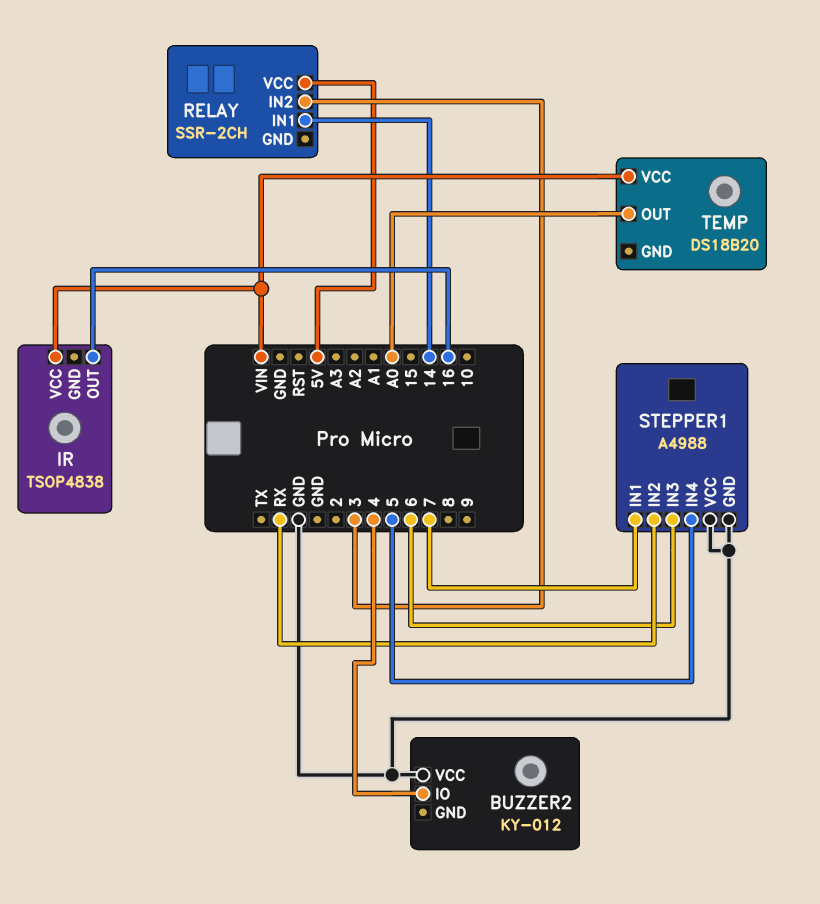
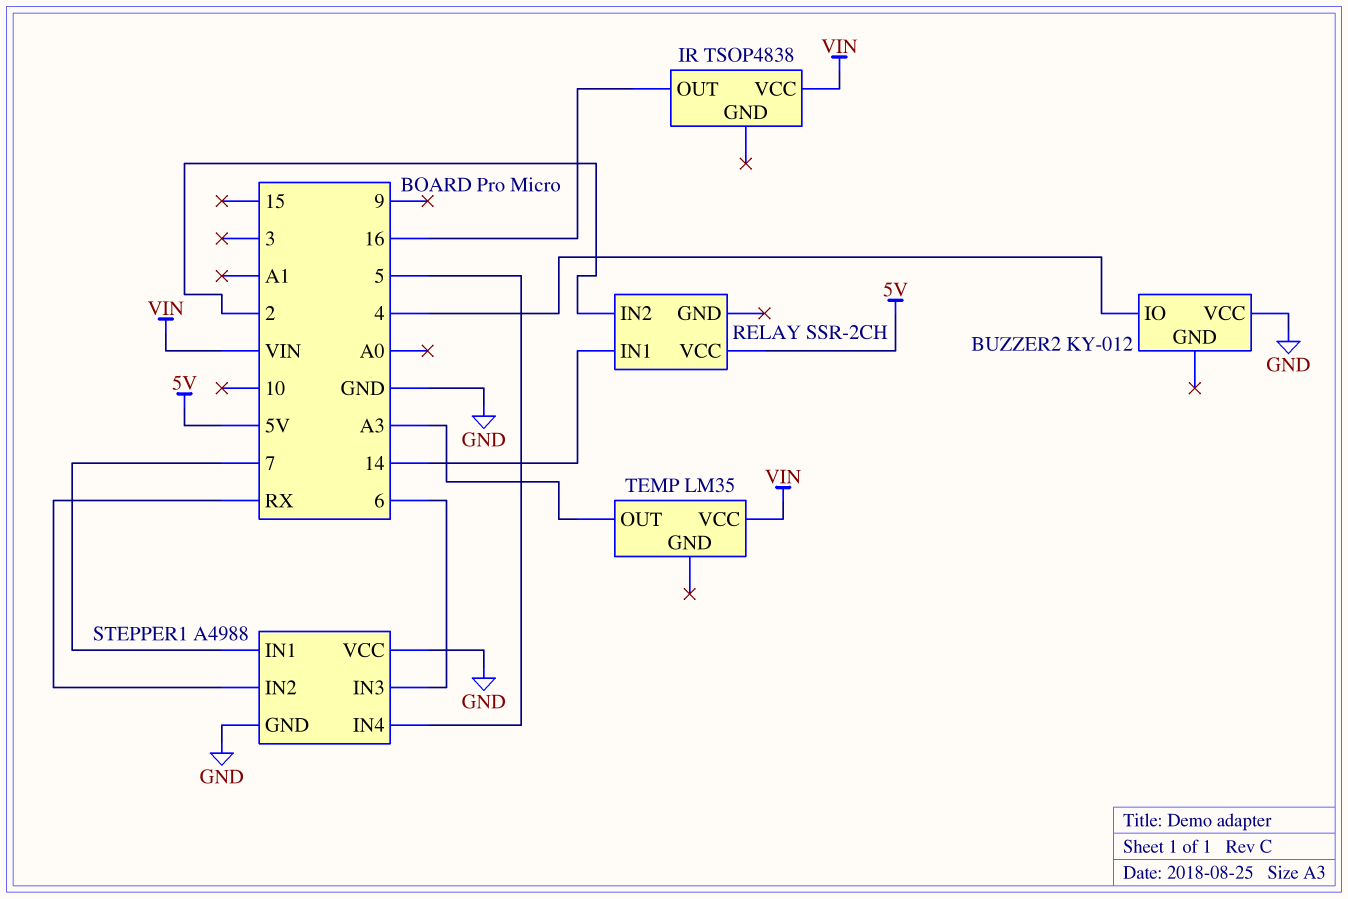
RELAY pin IN2: 3 -> 2
TEMP: DS18B20 -> LM35
TEMP pin OUT: A0 -> A3

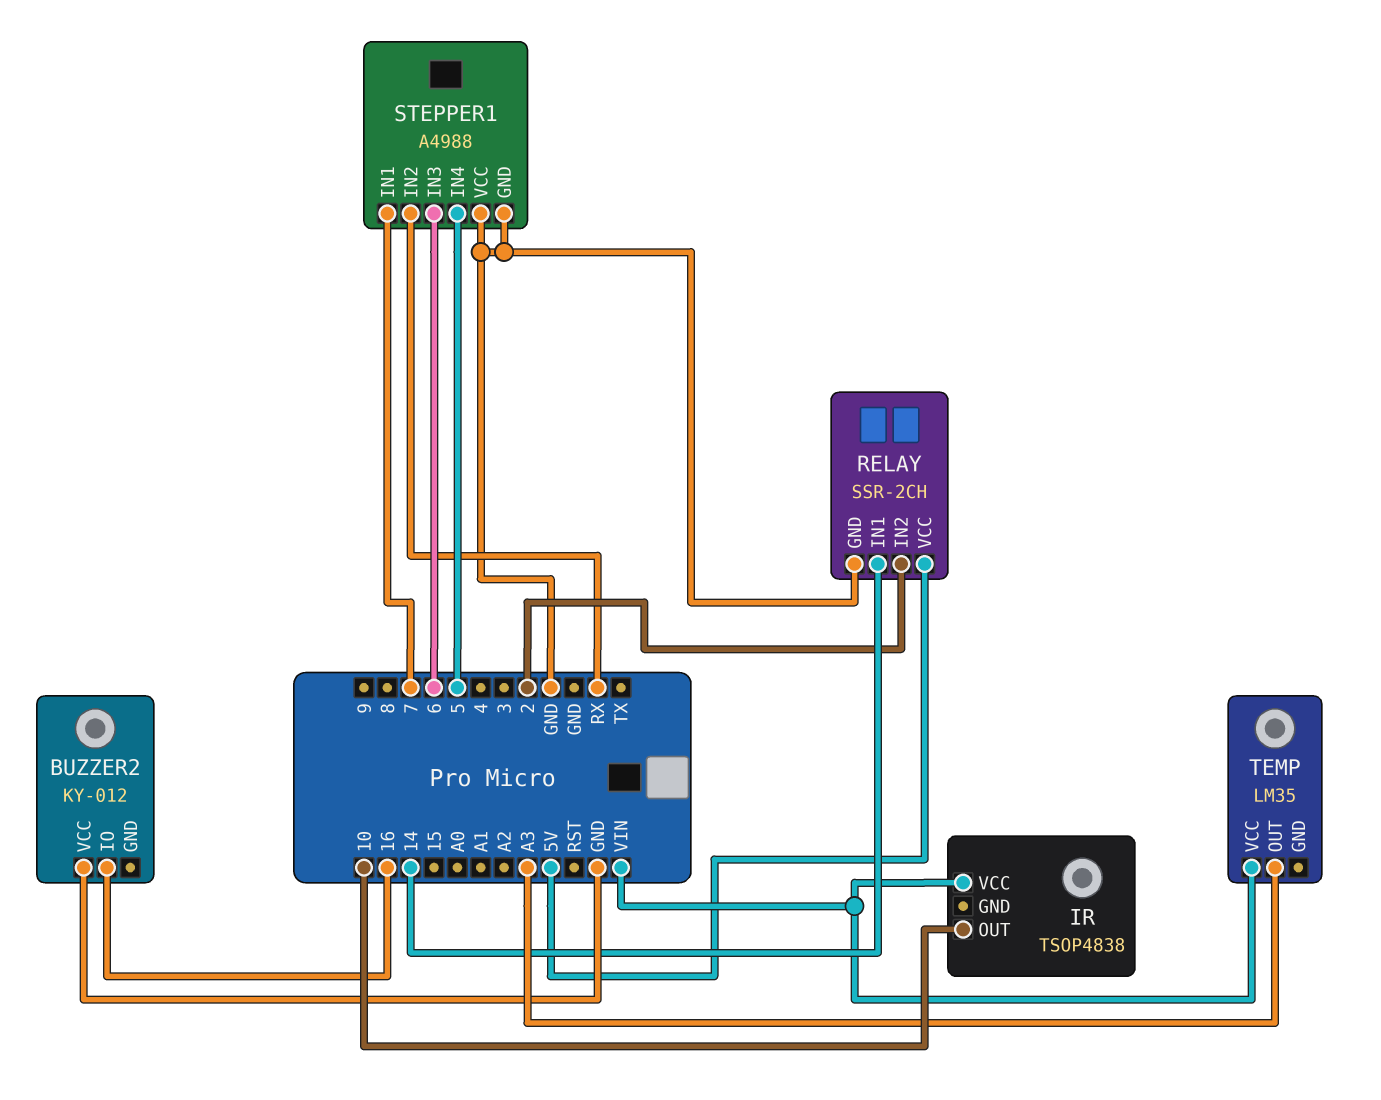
BUZZER2 pin IO: 4 -> 16
IR pin OUT: 16 -> 10
RELAY pin GND: none -> GND

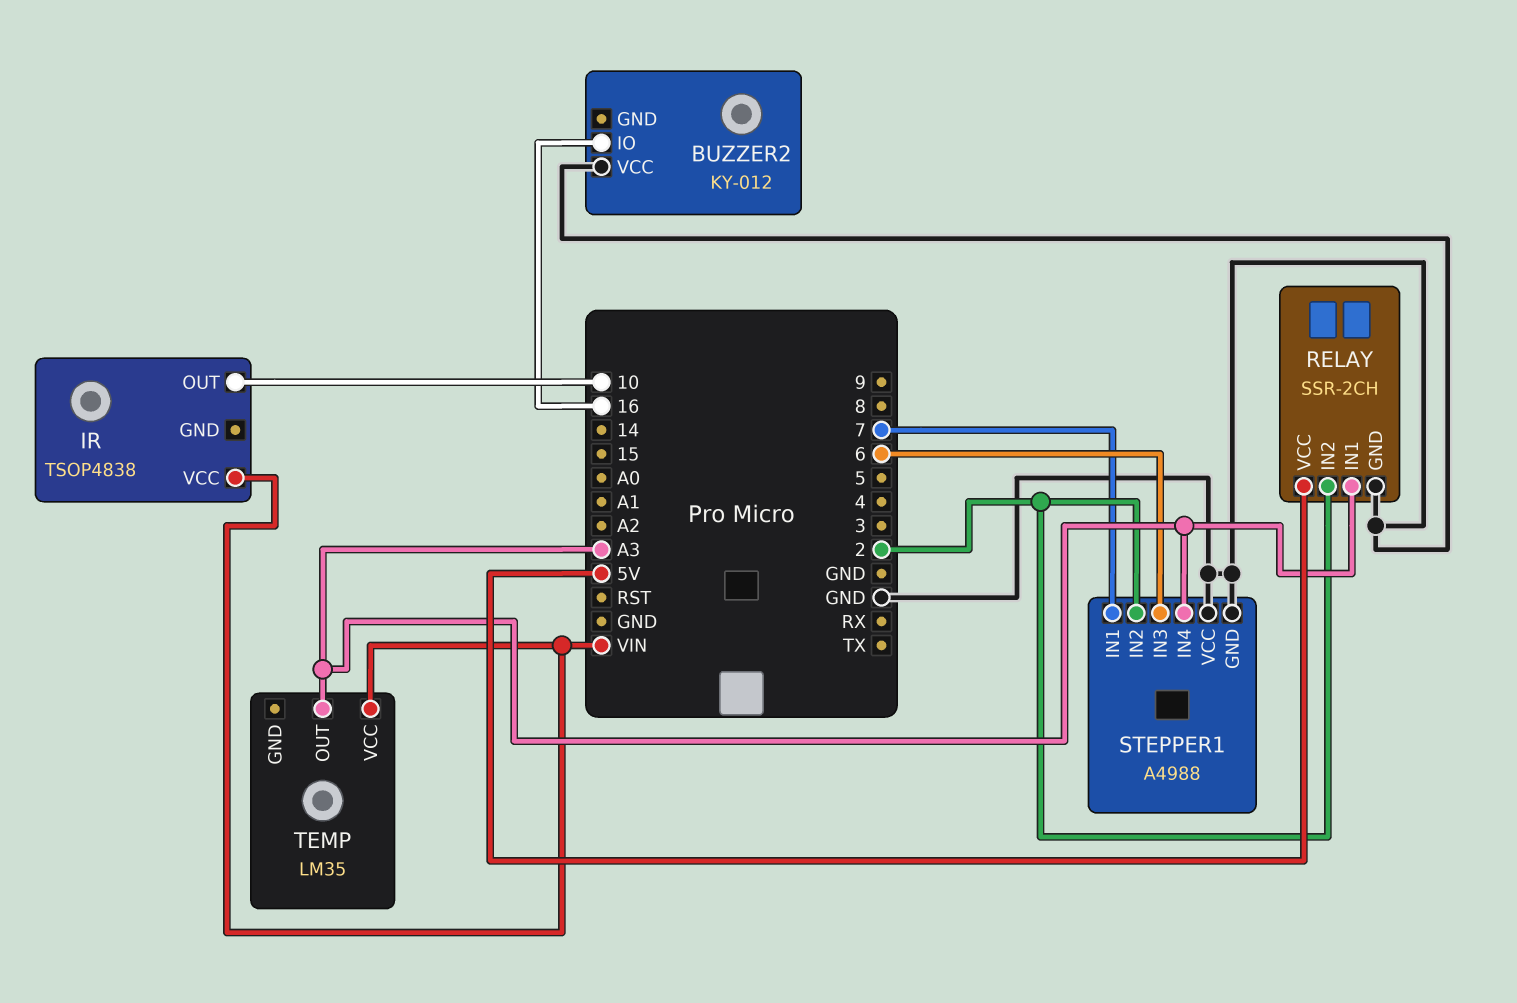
RELAY pin IN1: 14 -> A3
STEPPER1 pin IN2: RX -> 2
STEPPER1 pin IN4: 5 -> A3

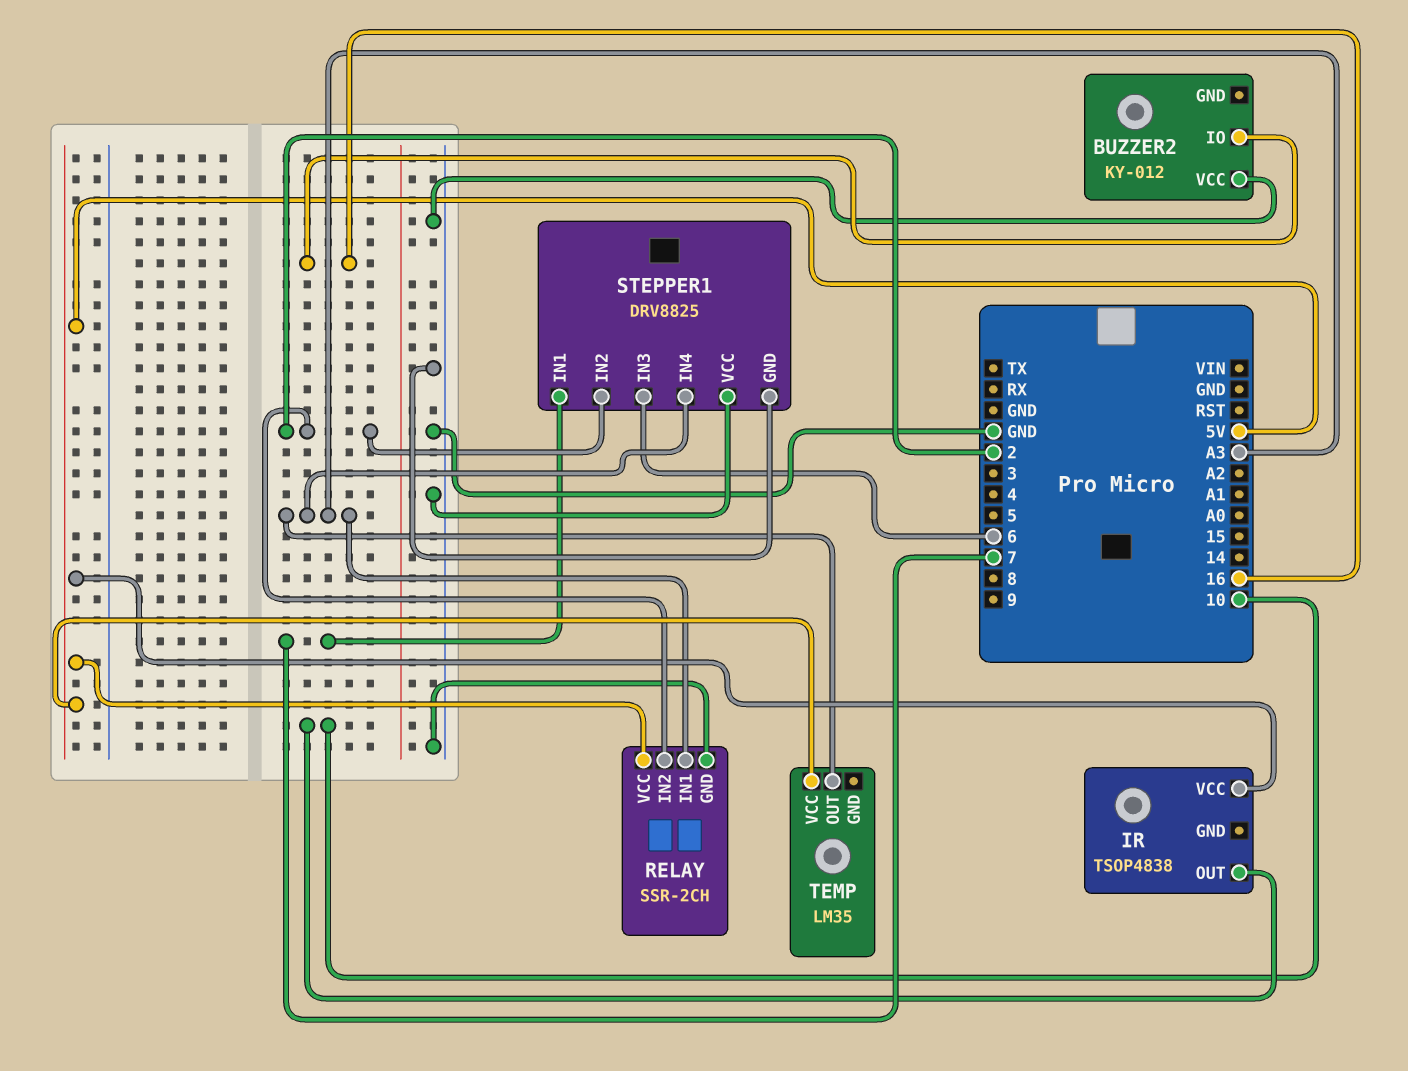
IR pin VCC: VIN -> 5V
STEPPER1: A4988 -> DRV8825
TEMP pin VCC: VIN -> 5V

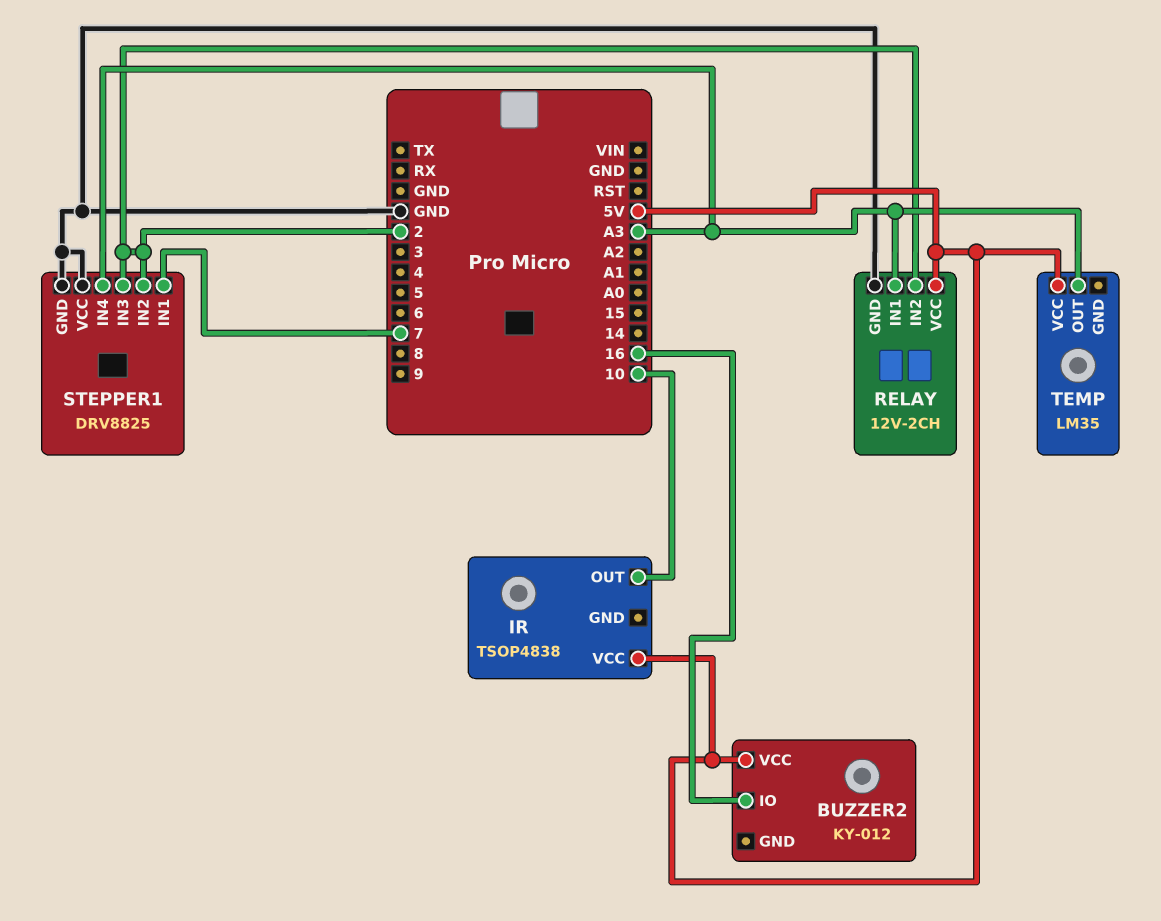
BUZZER2 pin VCC: GND -> 5V
RELAY: SSR-2CH -> 12V-2CH
STEPPER1 pin IN3: 6 -> 2

